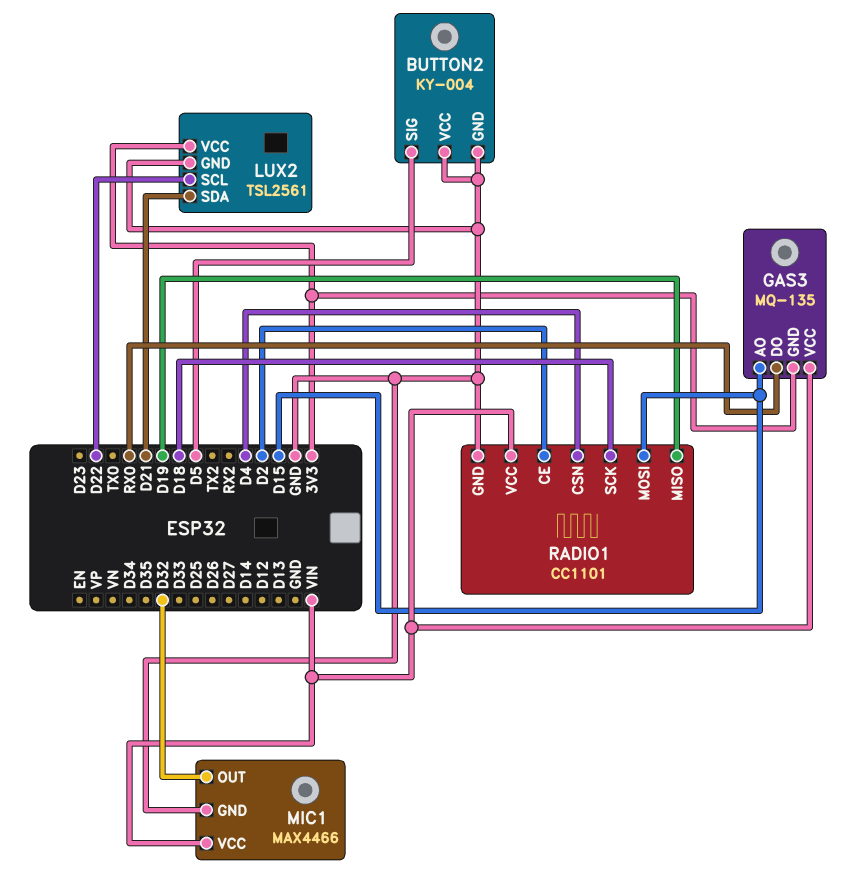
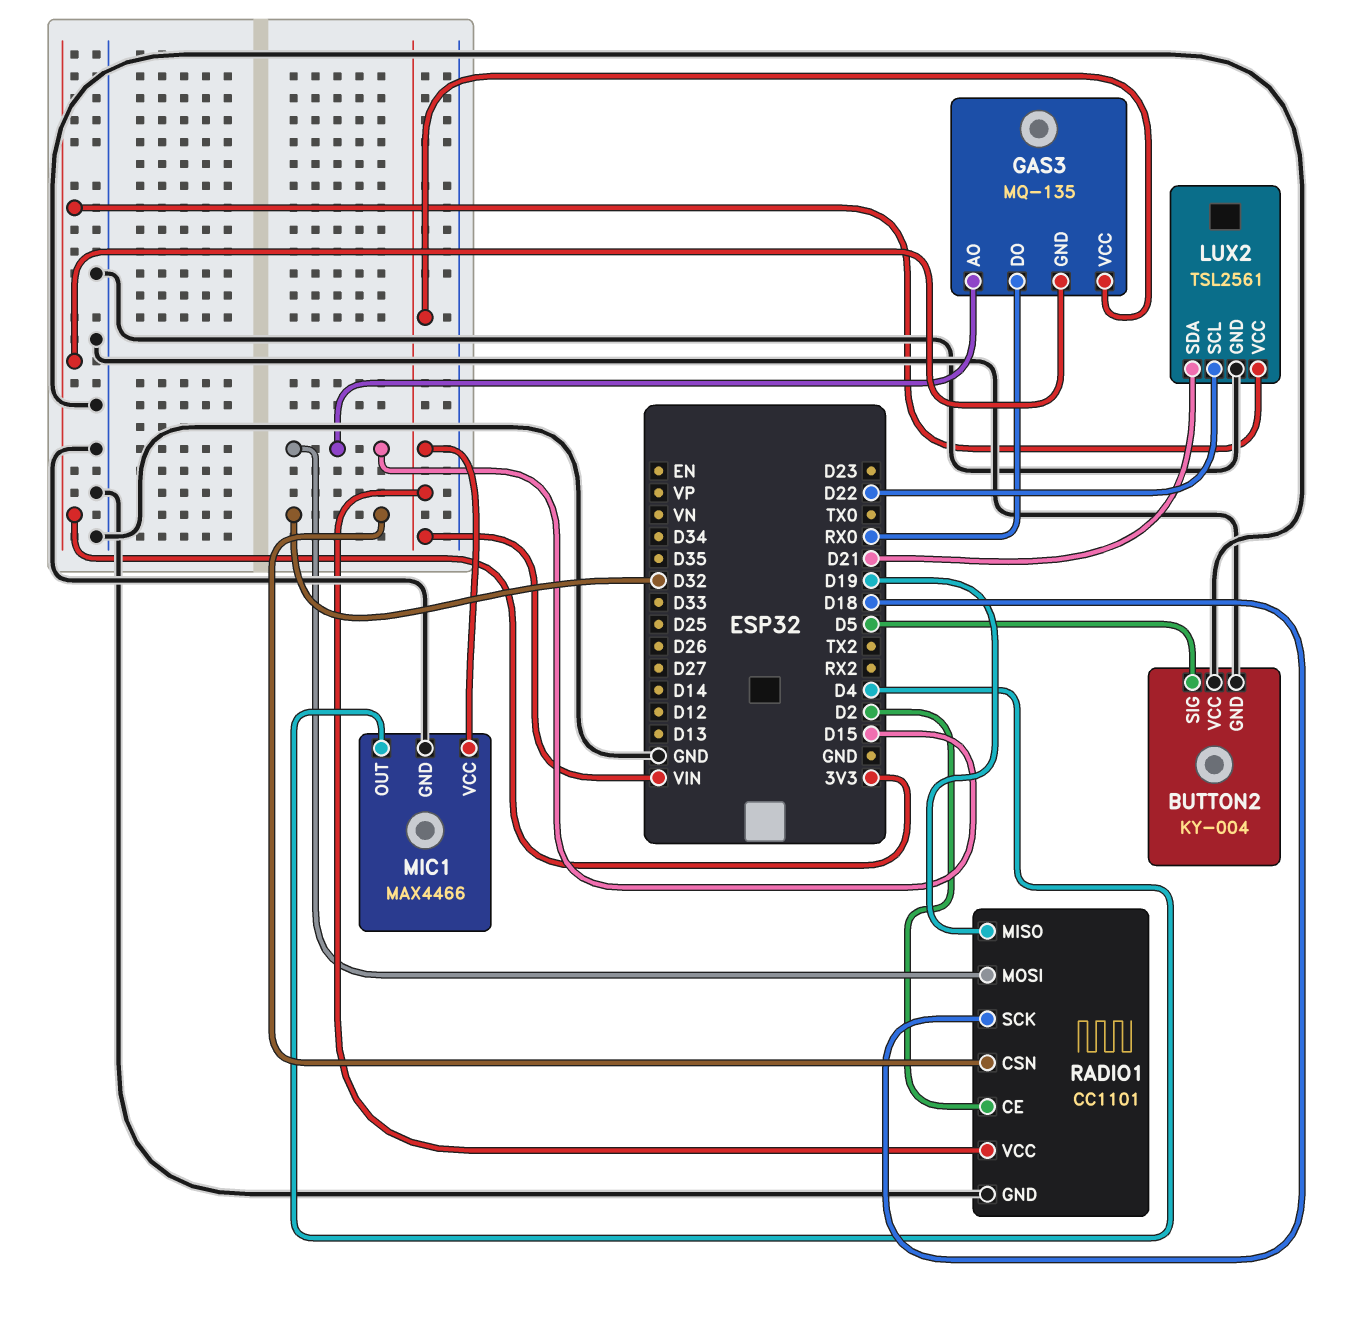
MIC1 pin OUT: D32 -> D4
RADIO1 pin CSN: D4 -> D32

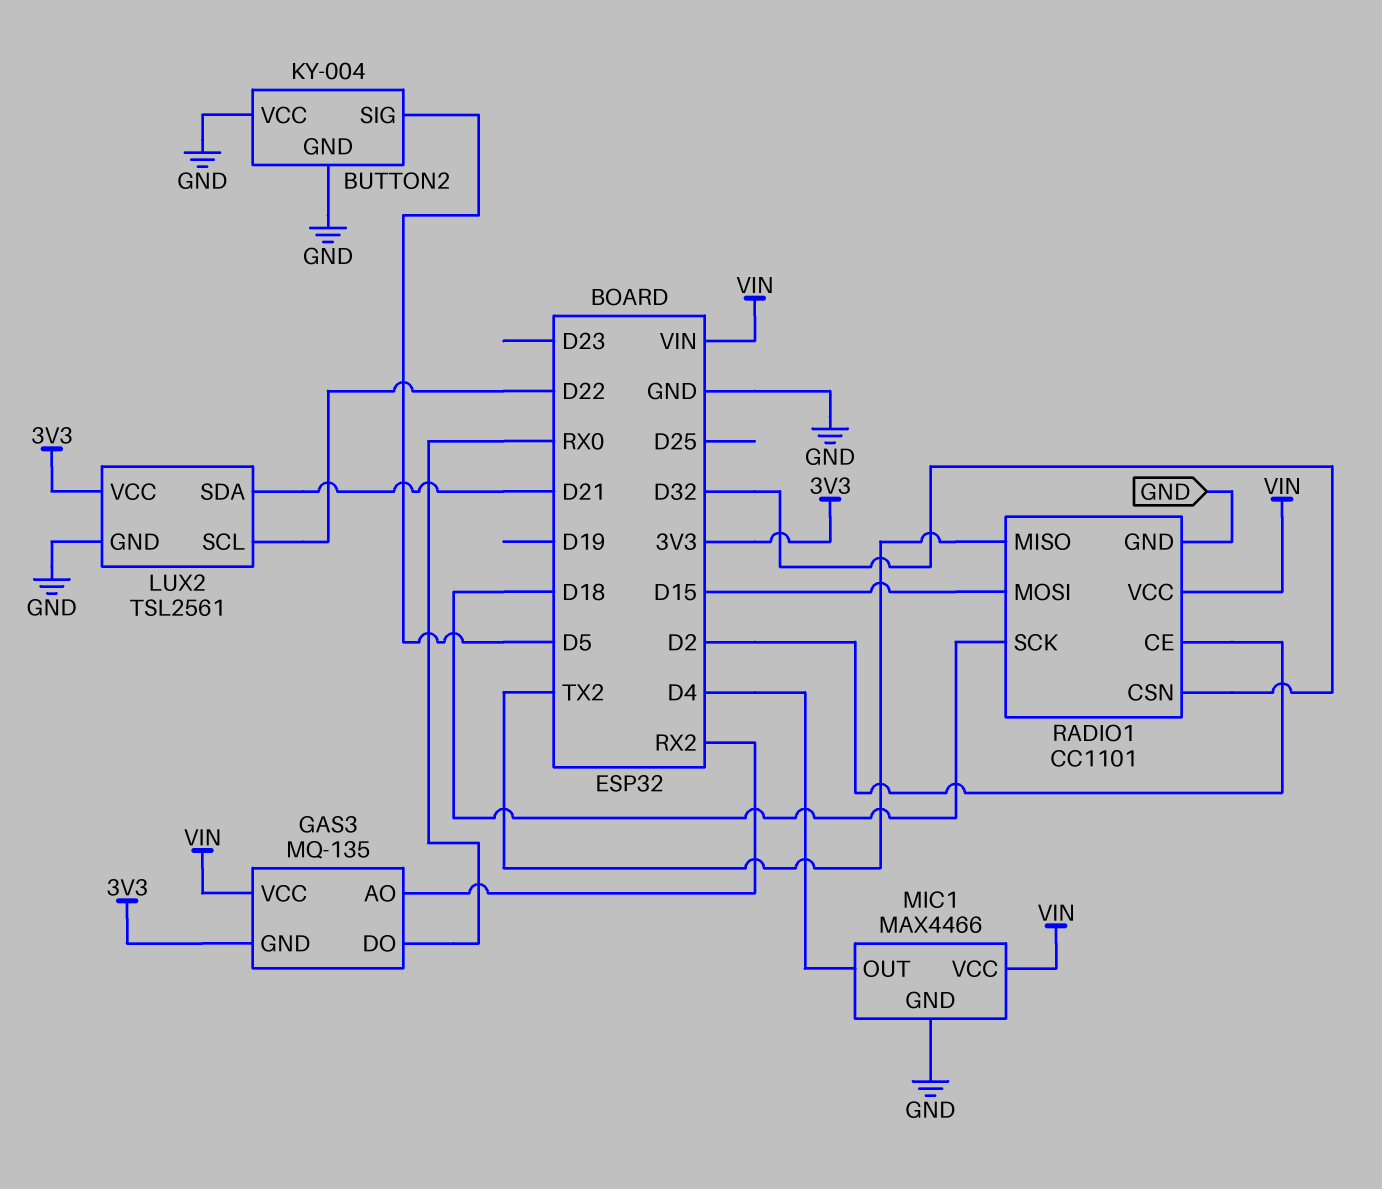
GAS3 pin AO: D15 -> RX2
RADIO1 pin MISO: D19 -> TX2

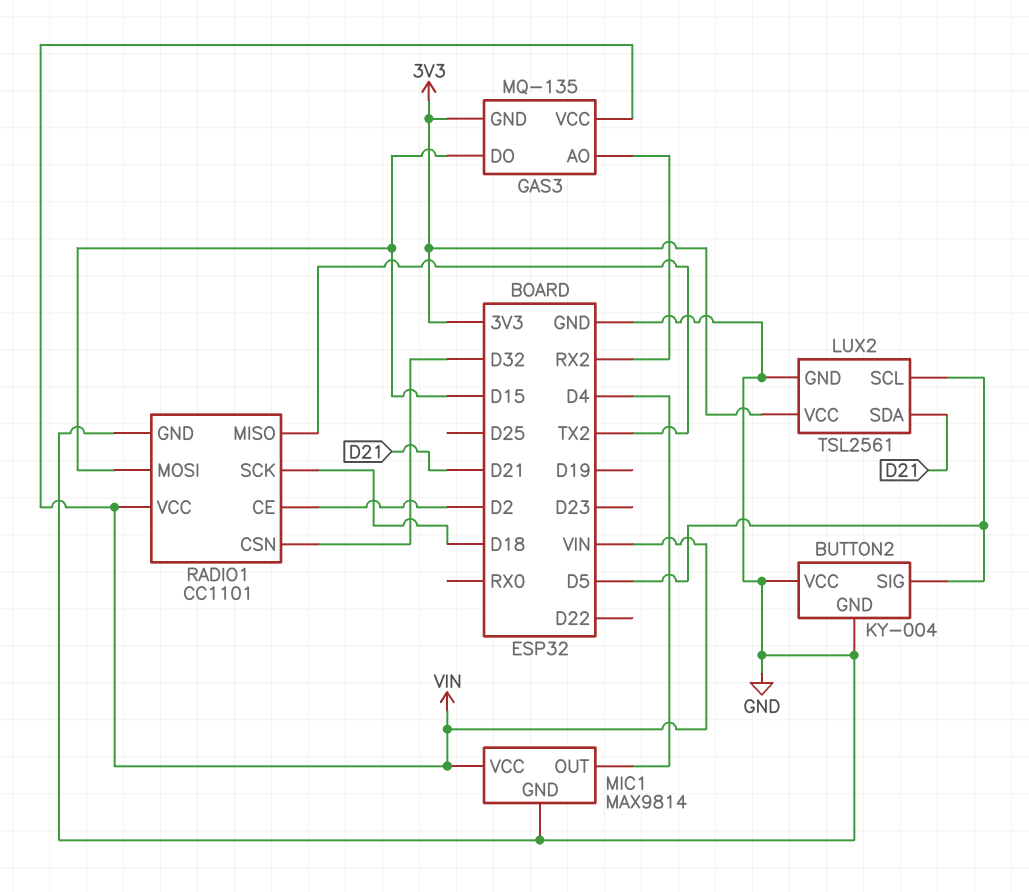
GAS3 pin DO: RX0 -> D15
LUX2 pin SCL: D22 -> D5
MIC1: MAX4466 -> MAX9814

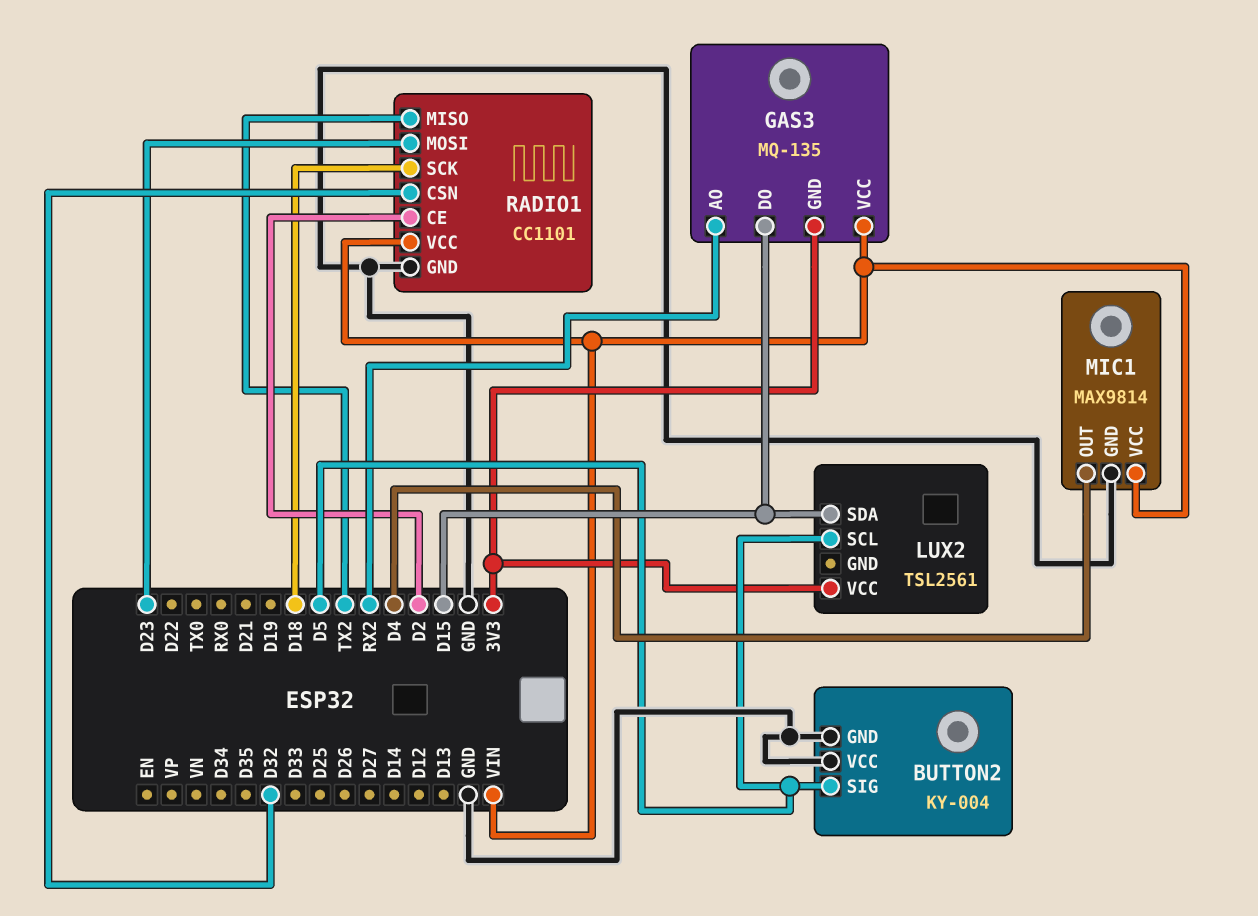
LUX2 pin GND: GND -> none
LUX2 pin SDA: D21 -> D15
RADIO1 pin MOSI: D15 -> D23

